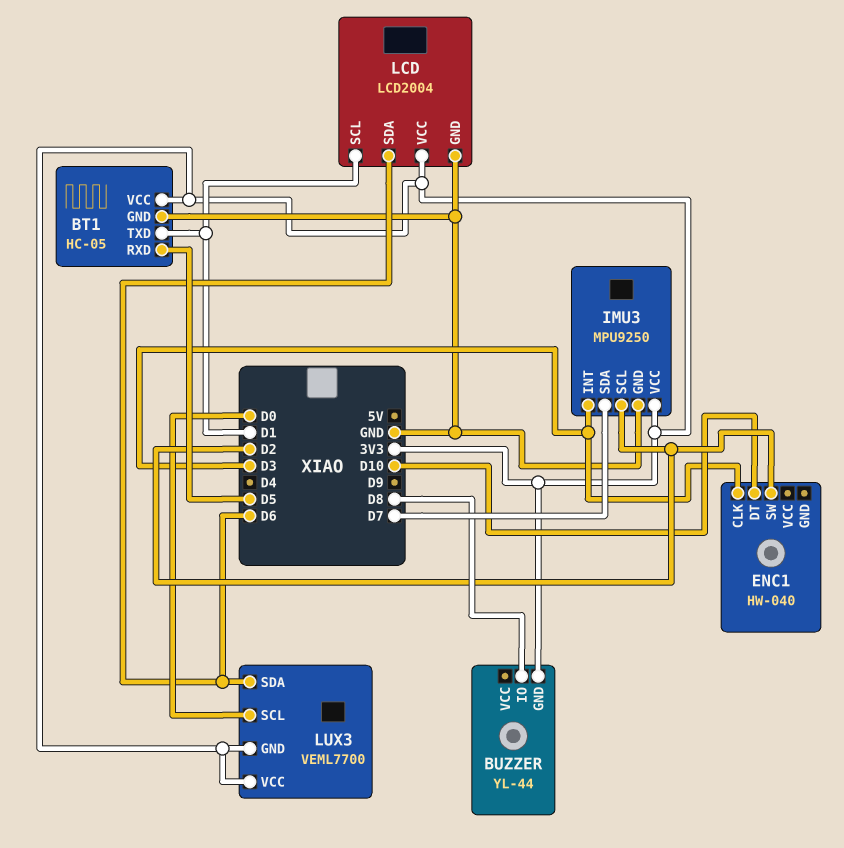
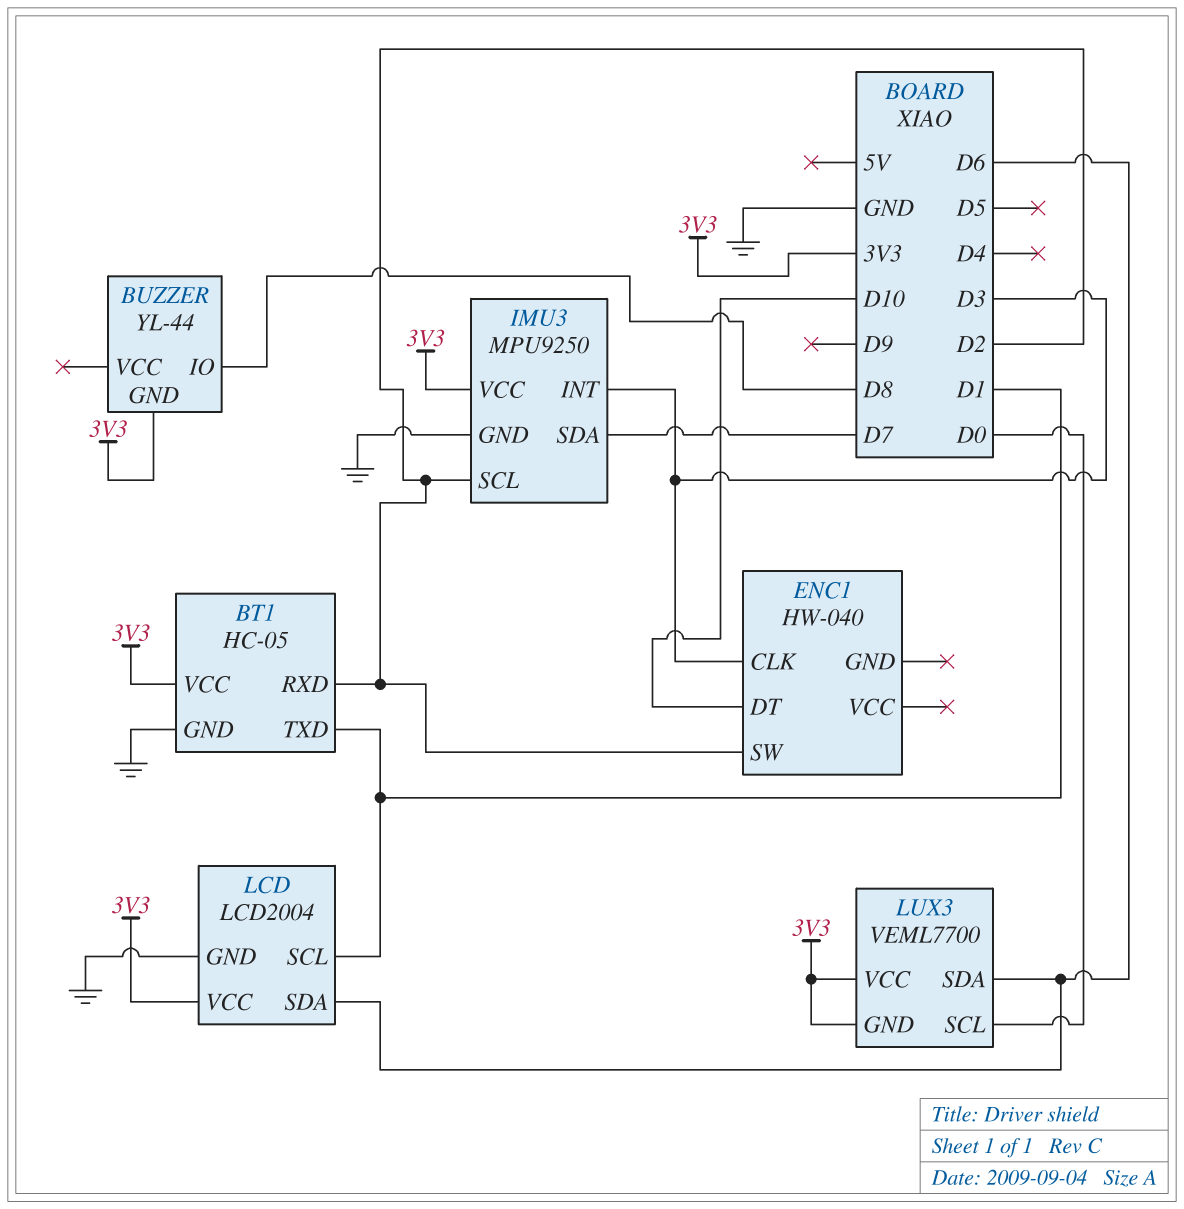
BT1 pin RXD: D5 -> D2

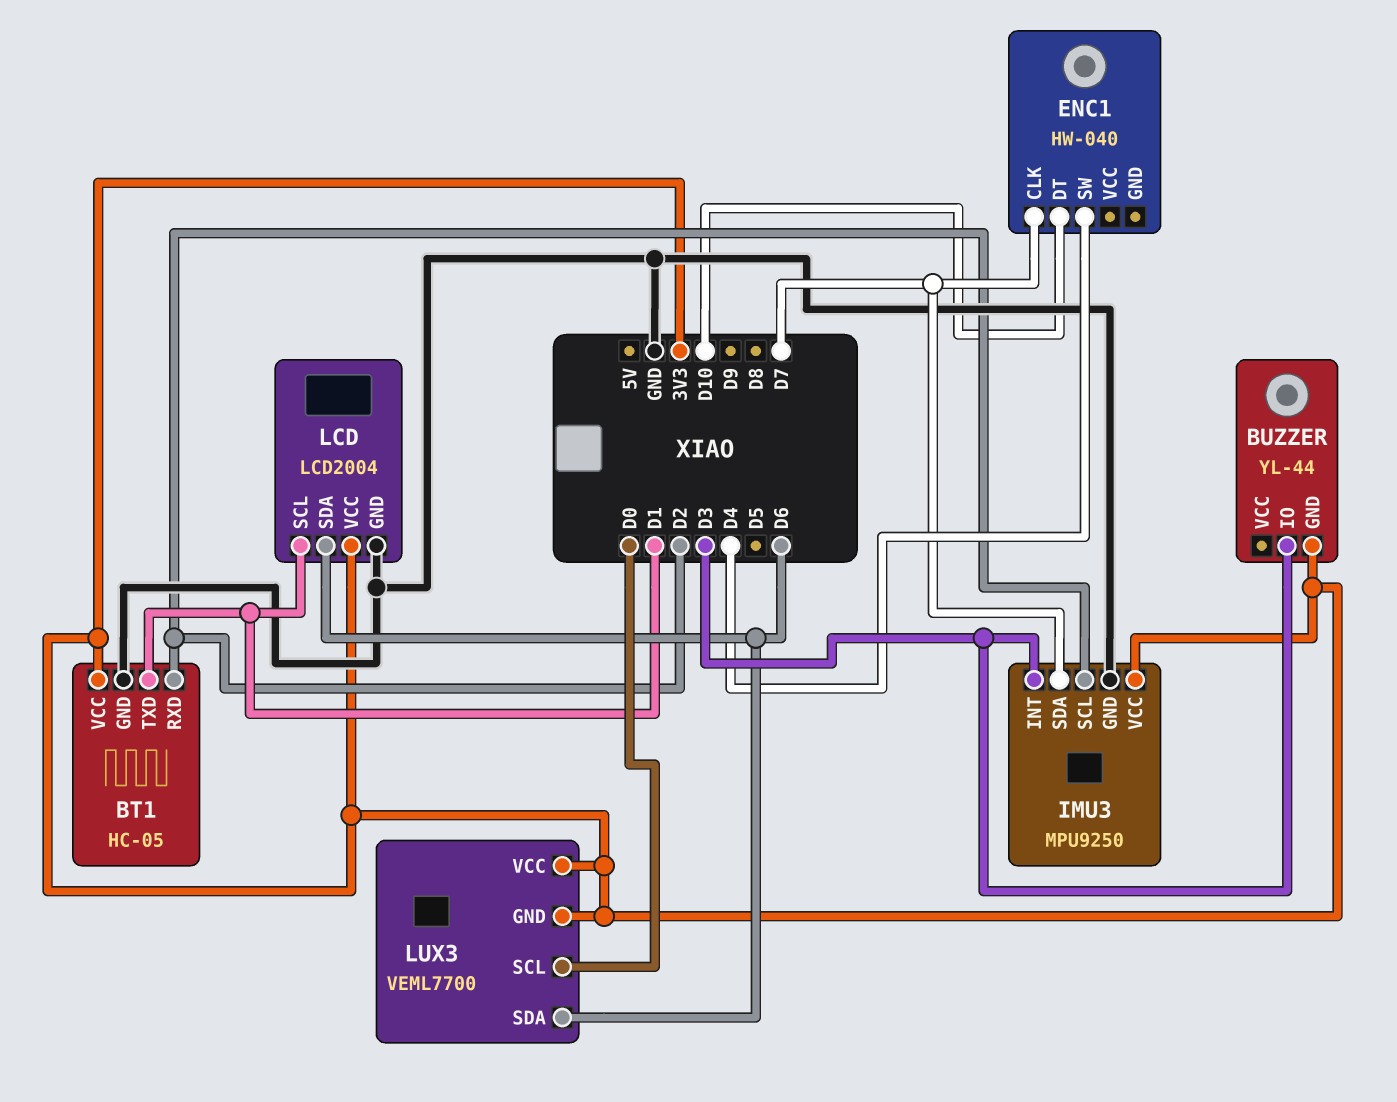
BUZZER pin IO: D8 -> D3
ENC1 pin CLK: D3 -> D7
ENC1 pin SW: D2 -> D4

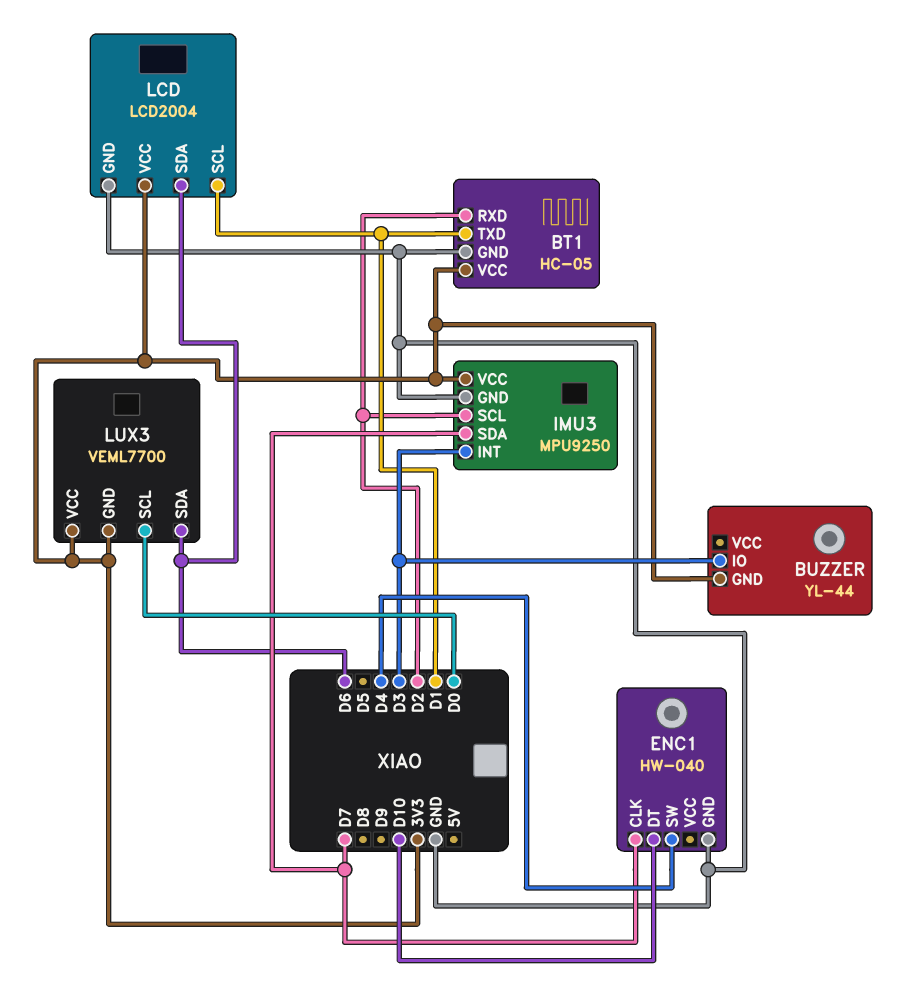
ENC1 pin GND: none -> GND

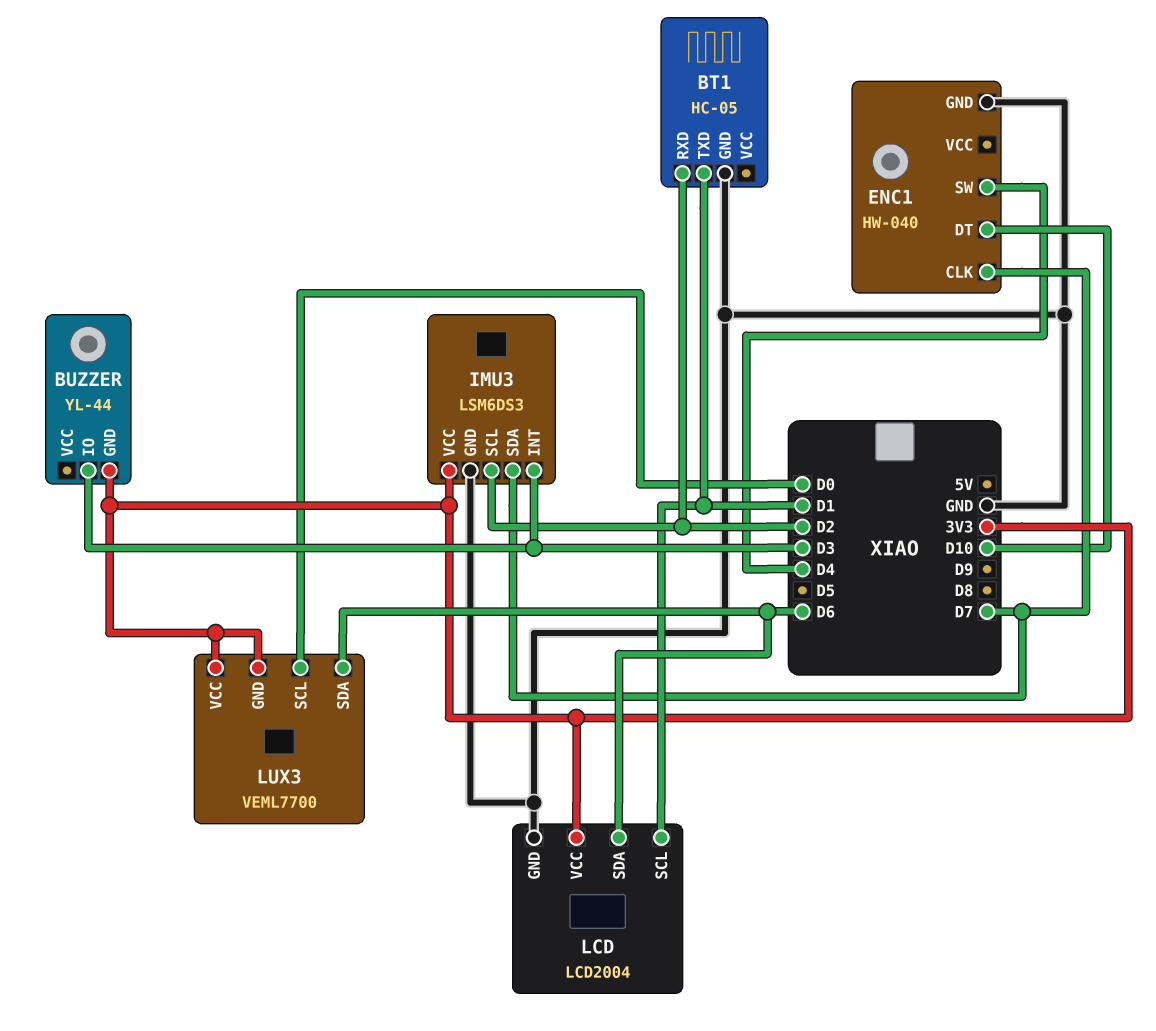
BT1 pin VCC: 3V3 -> none
IMU3: MPU9250 -> LSM6DS3

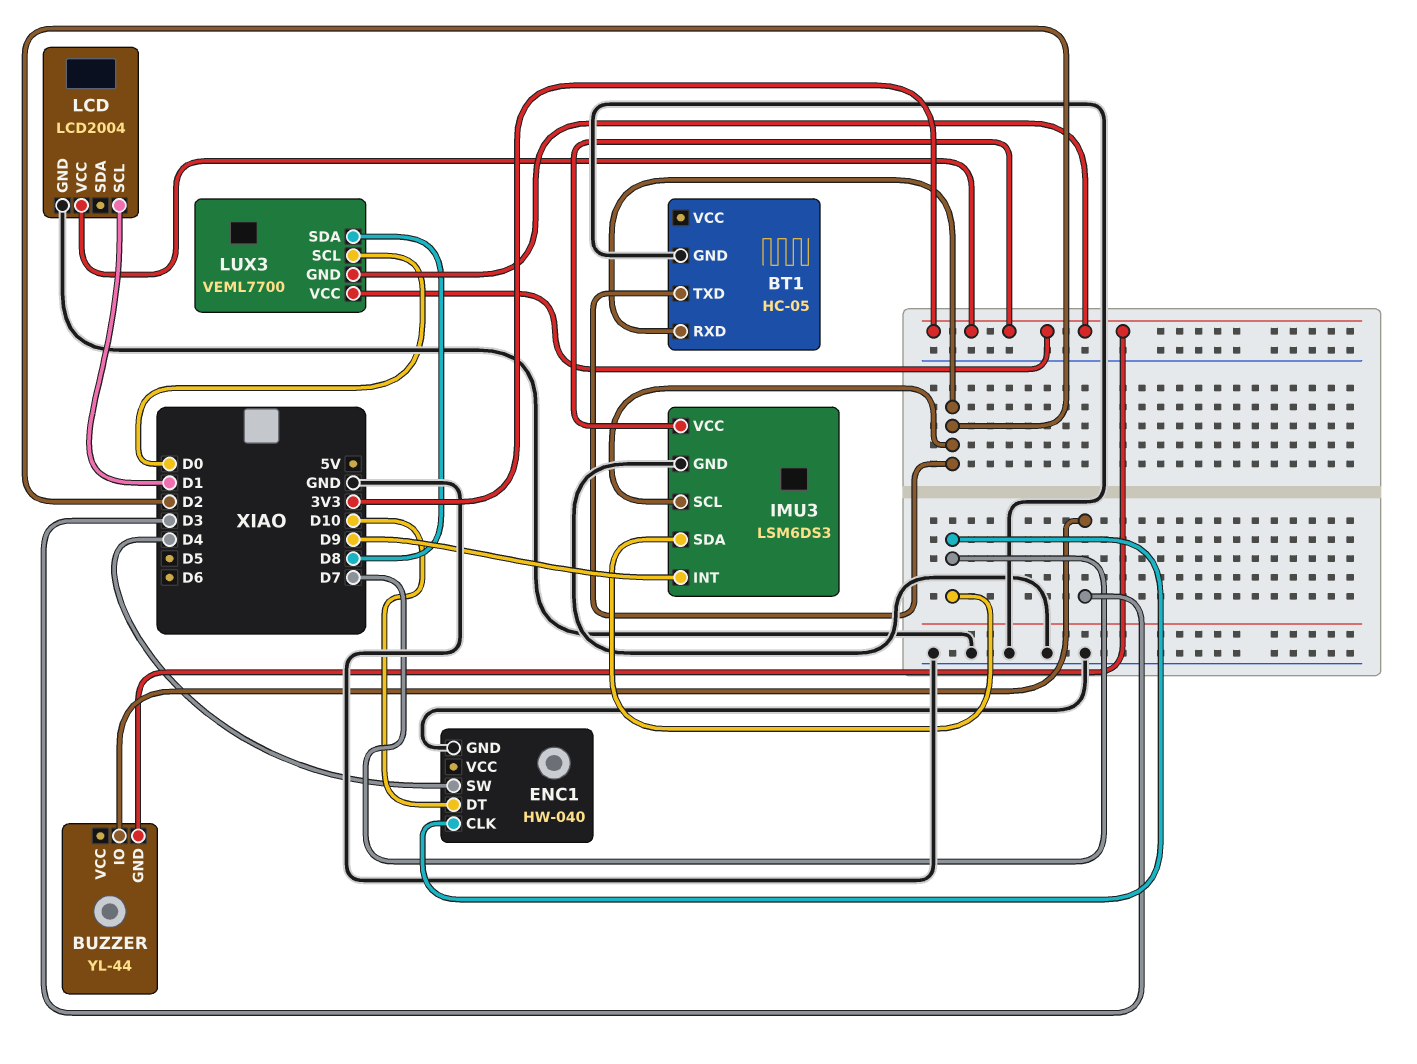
BT1 pin TXD: D1 -> D2
IMU3 pin INT: D3 -> D9
LCD pin SDA: D6 -> none
LUX3 pin SDA: D6 -> D8

